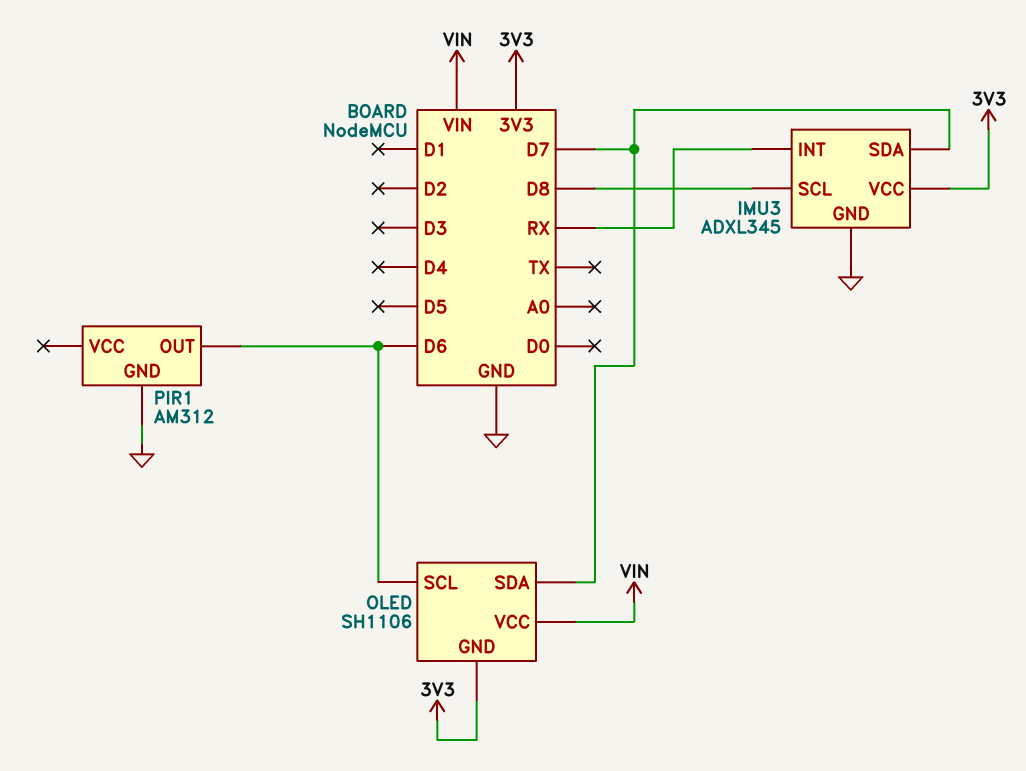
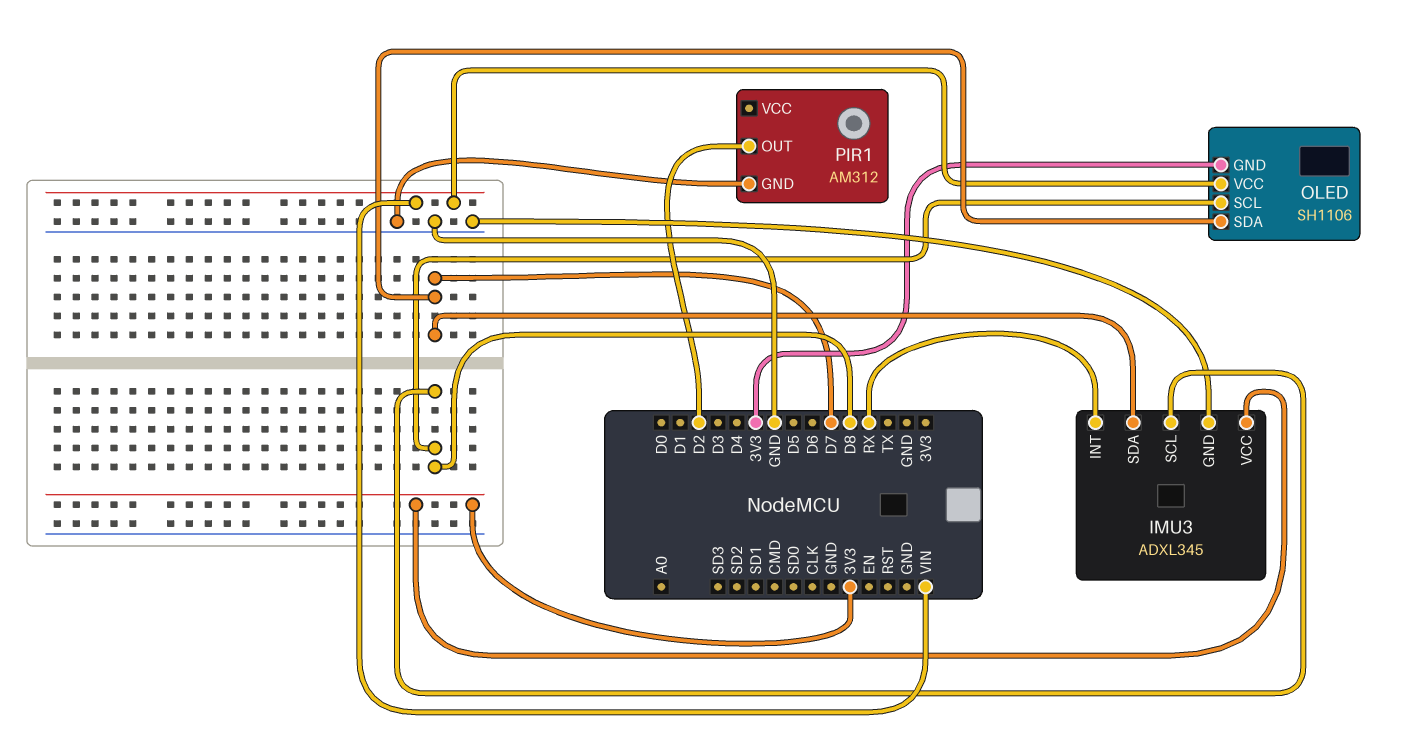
OLED pin SCL: D6 -> D8
PIR1 pin OUT: D6 -> D2

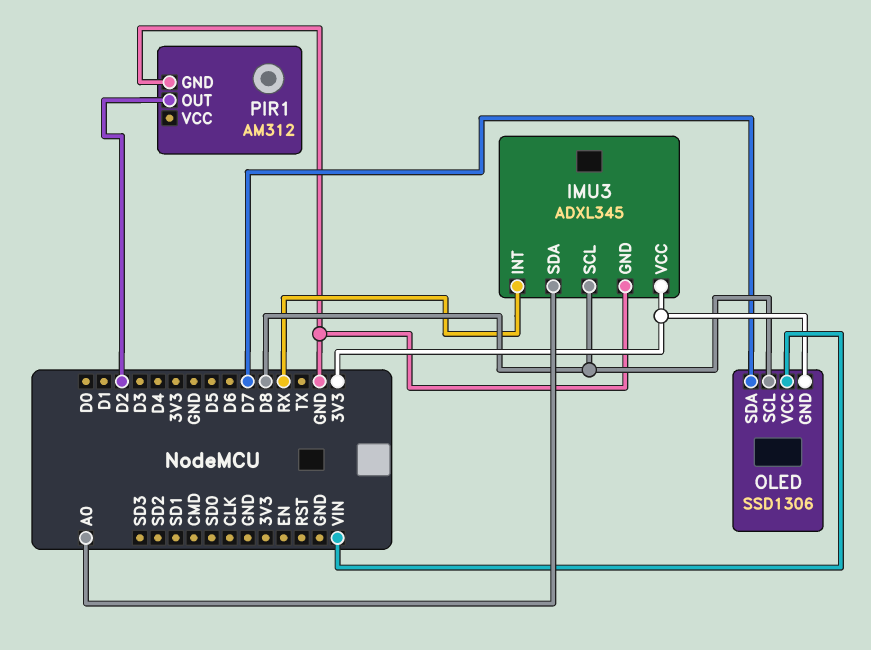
IMU3 pin SDA: D7 -> A0
OLED: SH1106 -> SSD1306

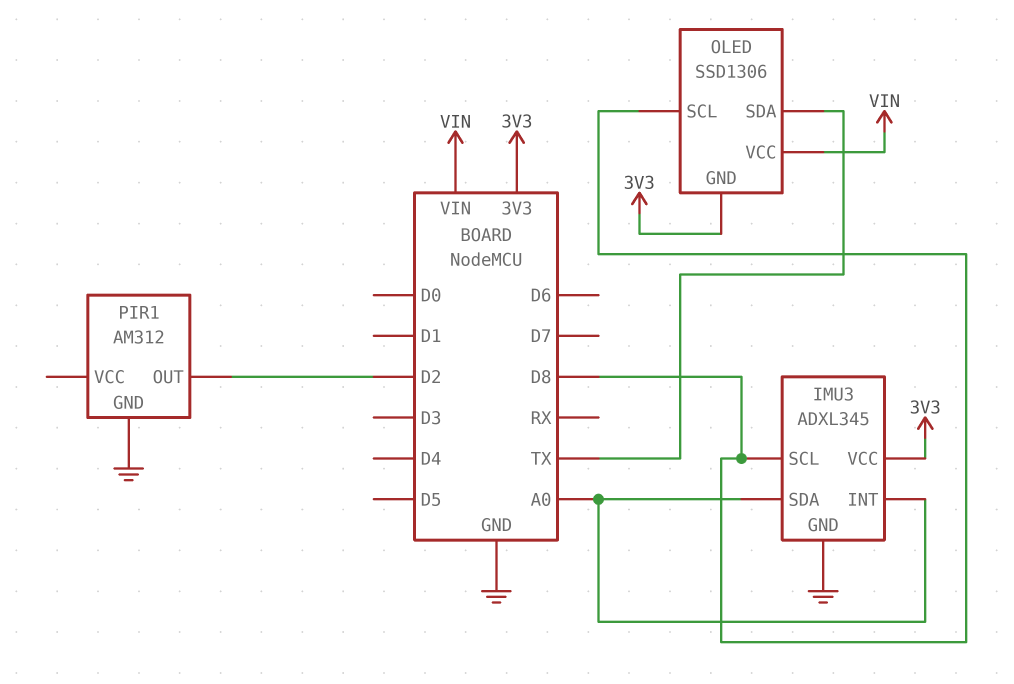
IMU3 pin INT: RX -> A0
OLED pin SDA: D7 -> TX

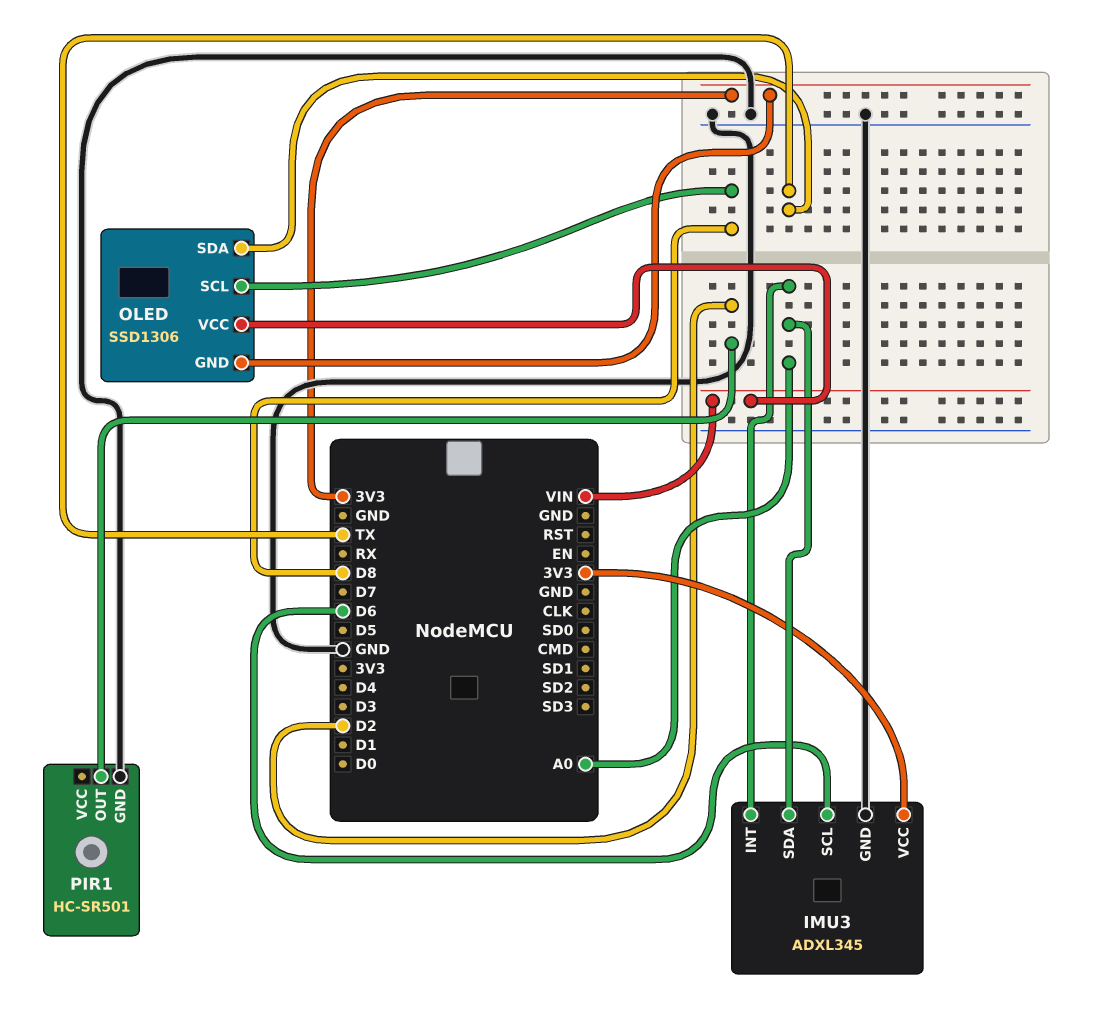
IMU3 pin SCL: D8 -> D6
PIR1: AM312 -> HC-SR501

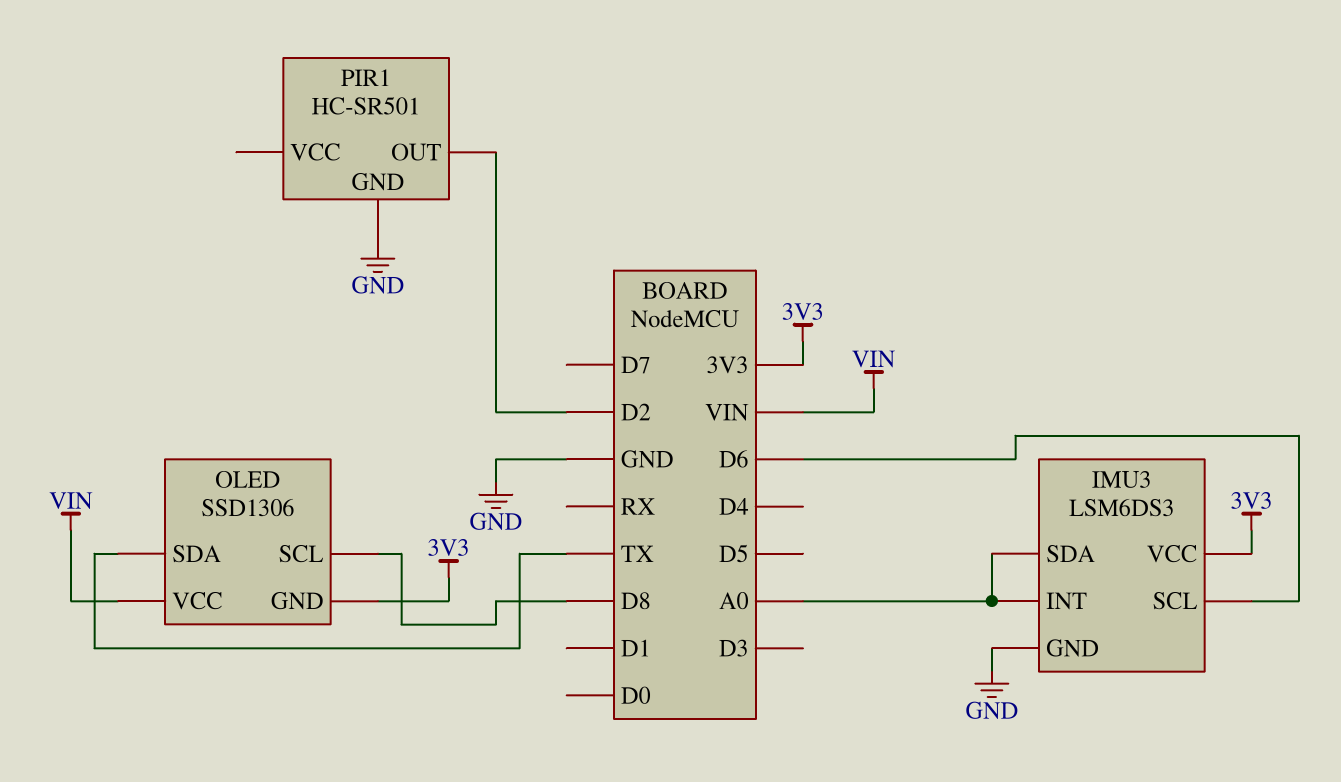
IMU3: ADXL345 -> LSM6DS3

